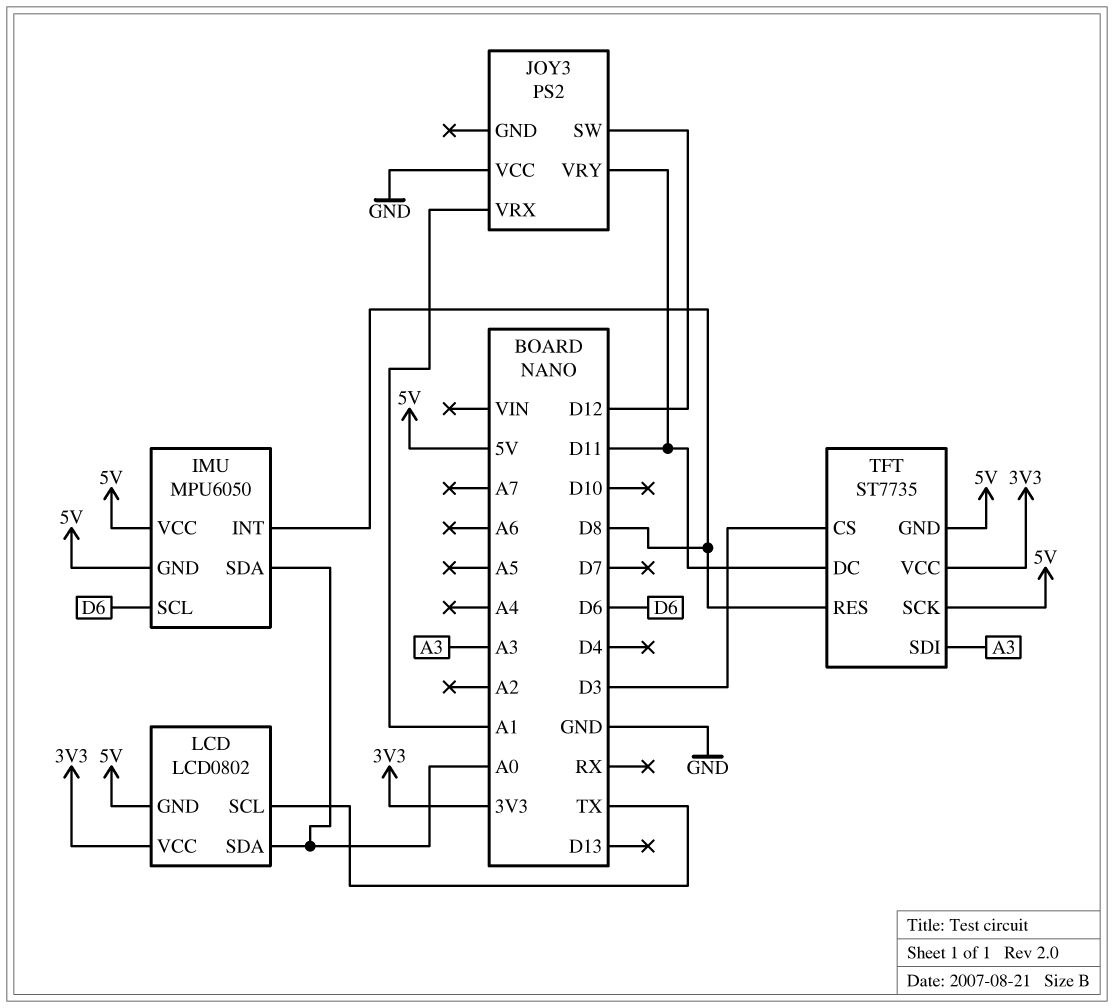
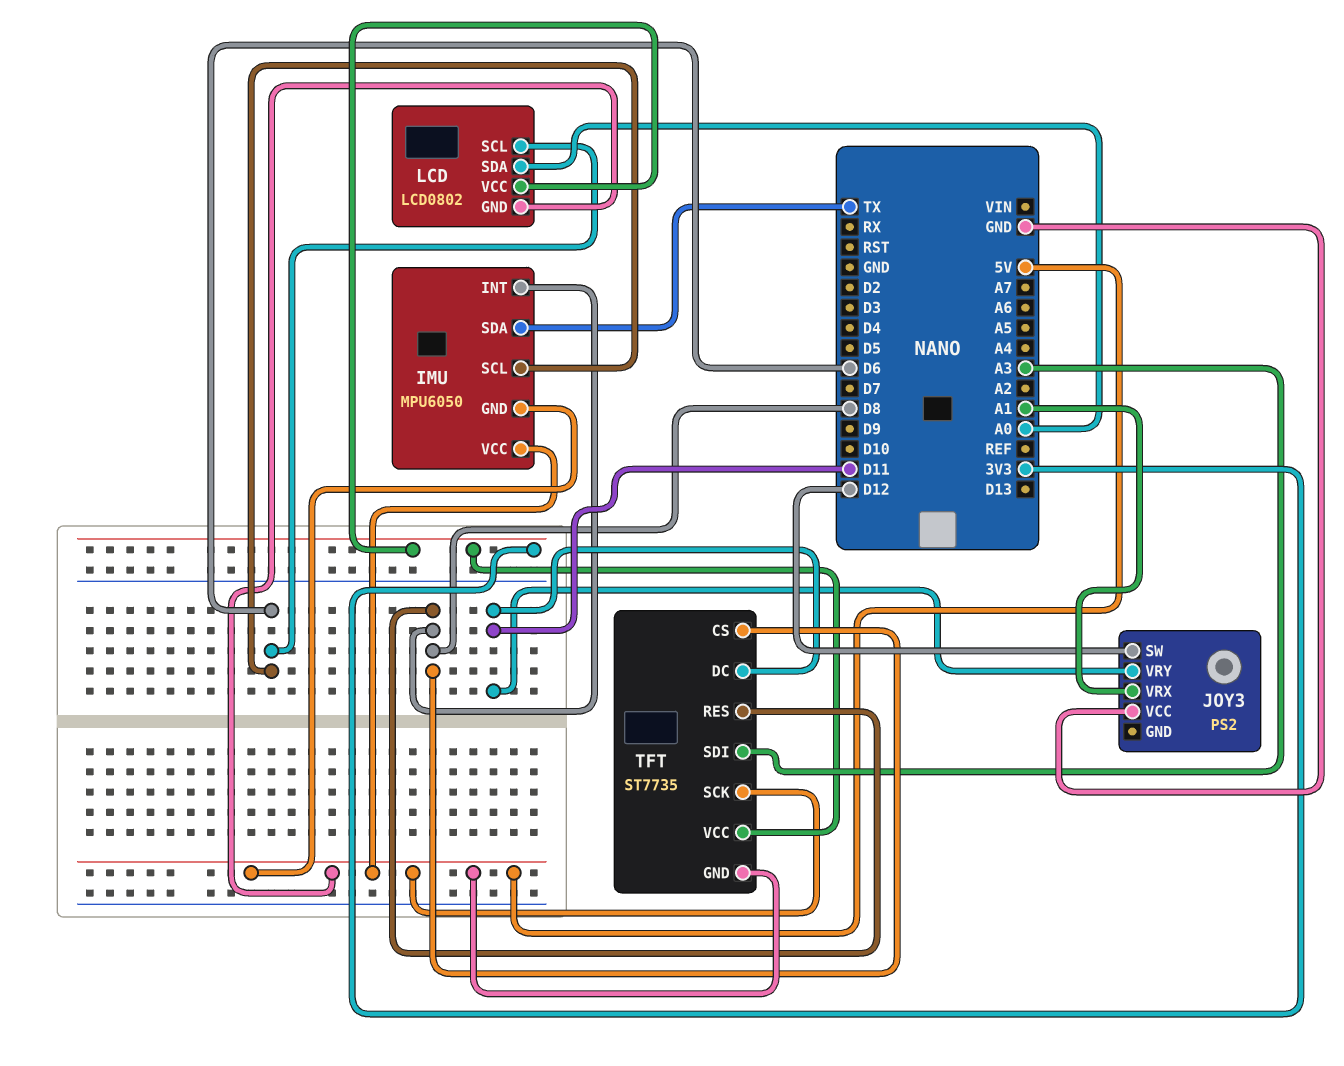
IMU pin SDA: A0 -> TX
LCD pin SCL: TX -> D6
TFT pin CS: D3 -> D8

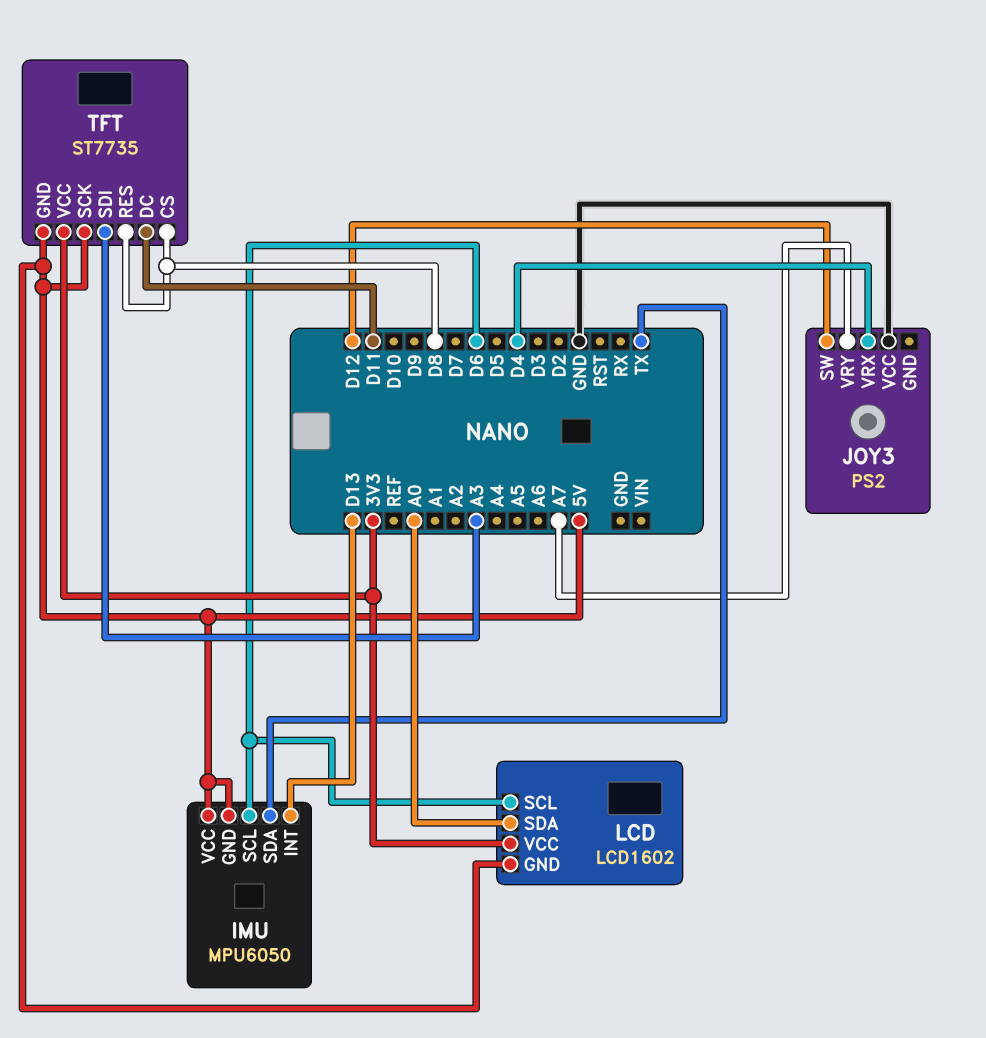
IMU pin INT: D8 -> D13
JOY3 pin VRX: A1 -> D4
JOY3 pin VRY: D11 -> A7
LCD: LCD0802 -> LCD1602

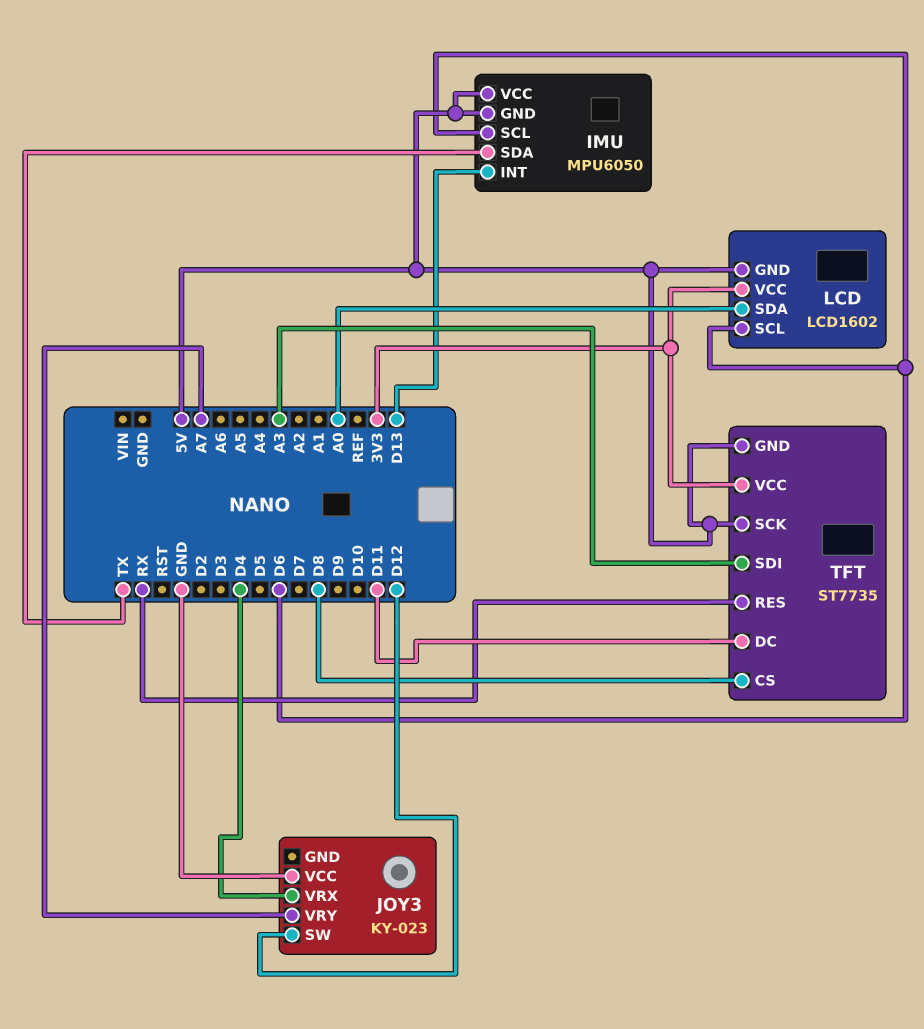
JOY3: PS2 -> KY-023
TFT pin RES: D8 -> RX

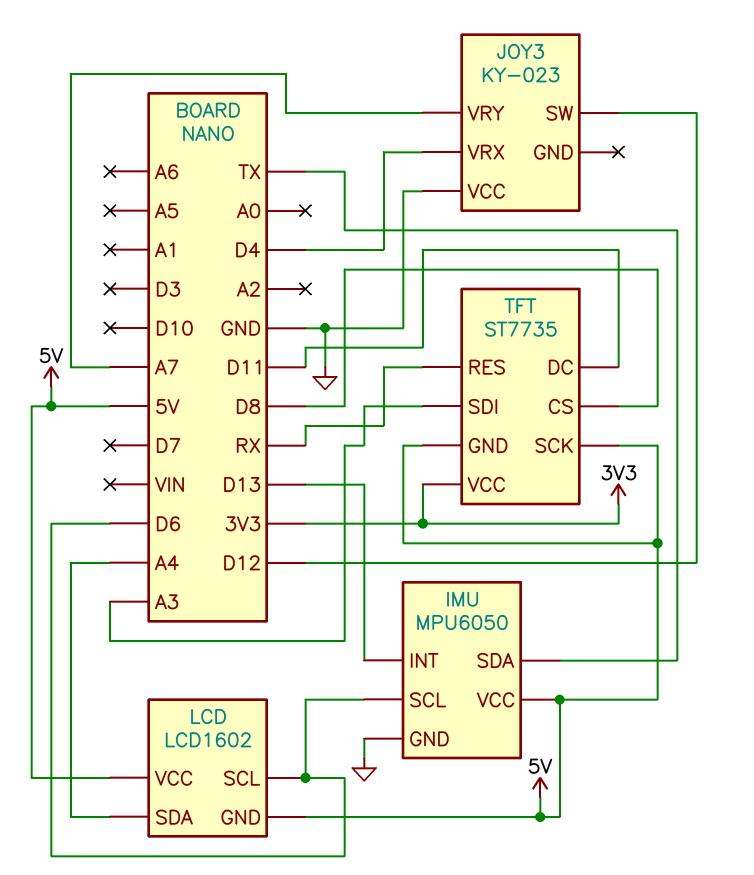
IMU pin GND: 5V -> GND
LCD pin SDA: A0 -> A4
LCD pin VCC: 3V3 -> 5V

